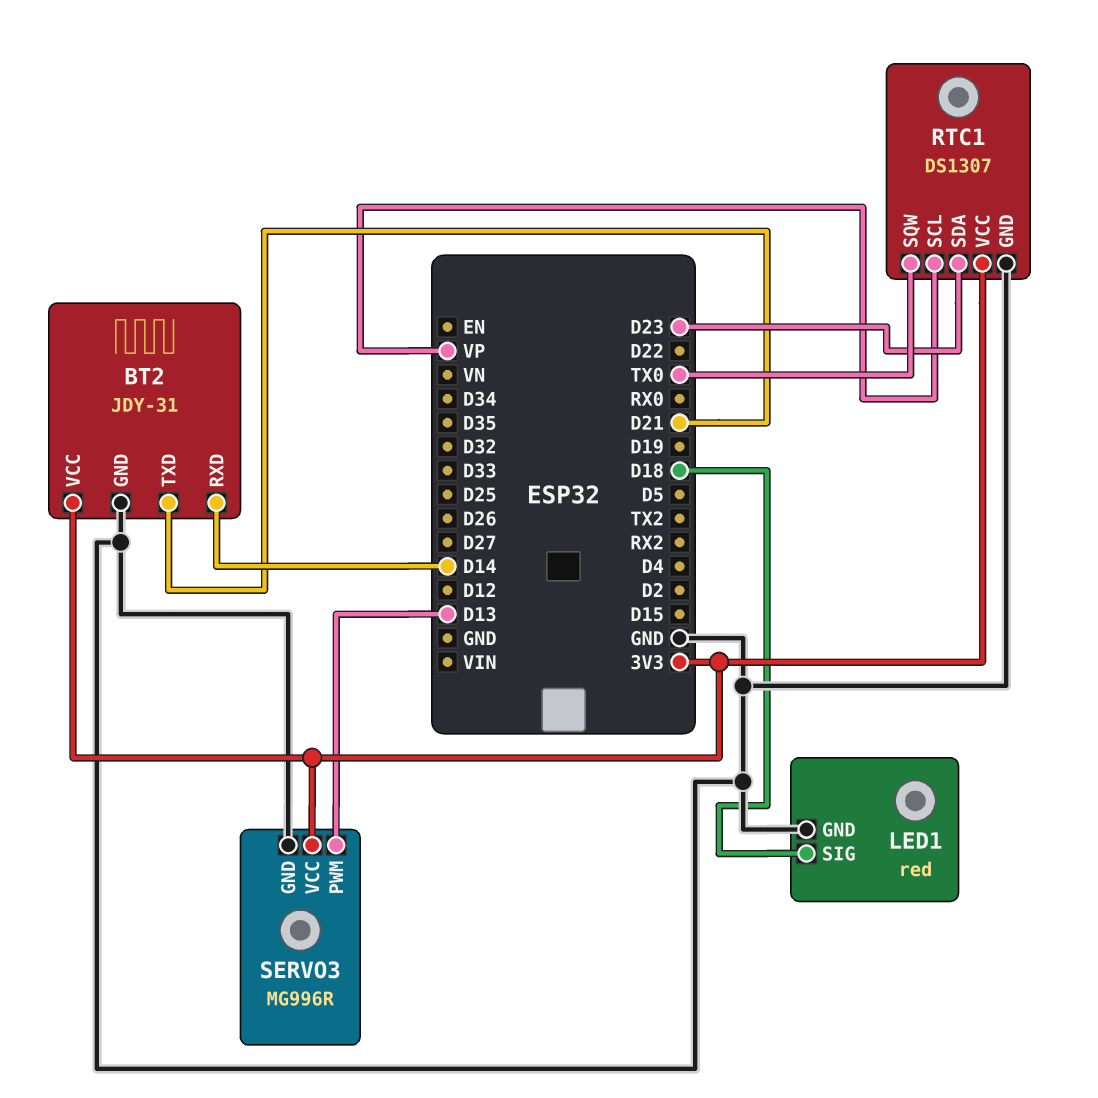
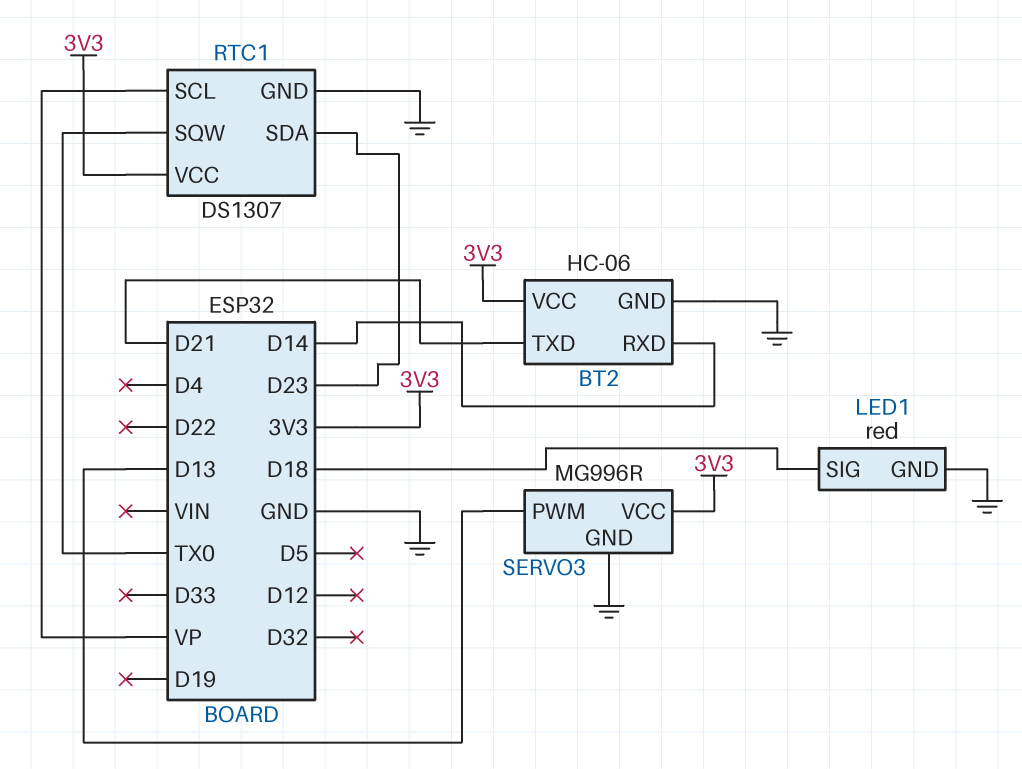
BT2: JDY-31 -> HC-06

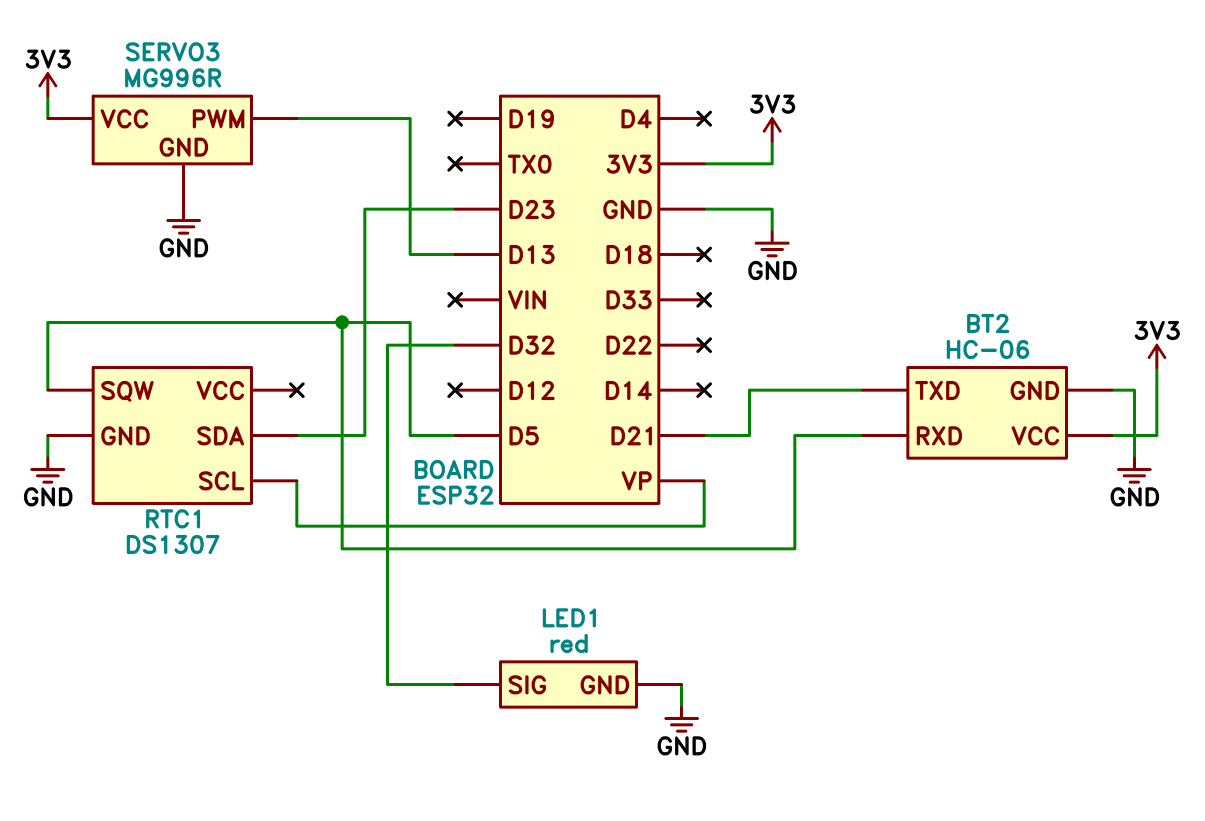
BT2 pin RXD: D14 -> D5
LED1 pin SIG: D18 -> D32
RTC1 pin SQW: TX0 -> D5
RTC1 pin VCC: 3V3 -> none

